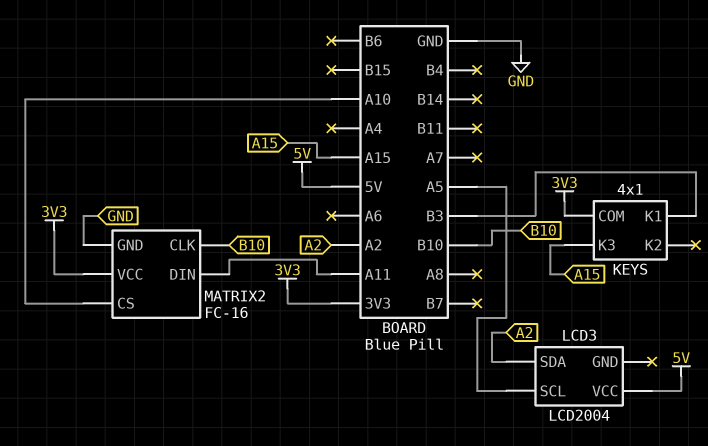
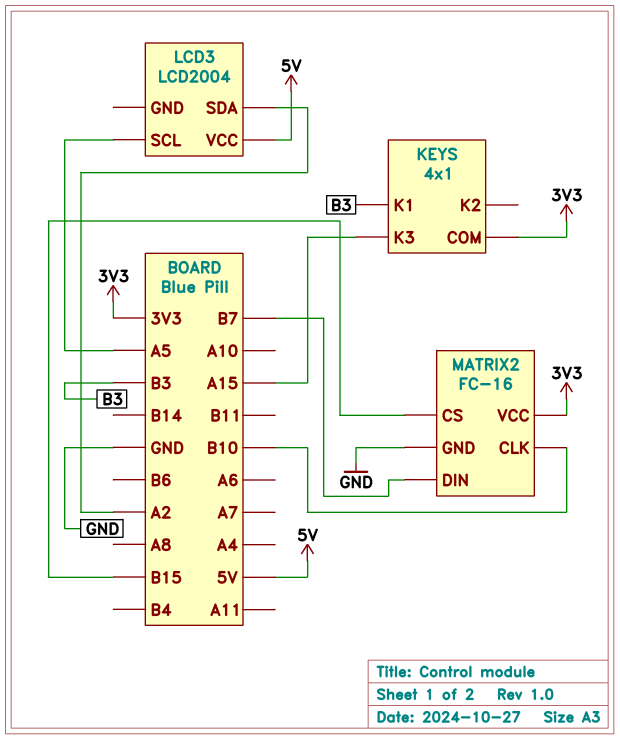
MATRIX2 pin CS: A10 -> B15
MATRIX2 pin DIN: A11 -> B7

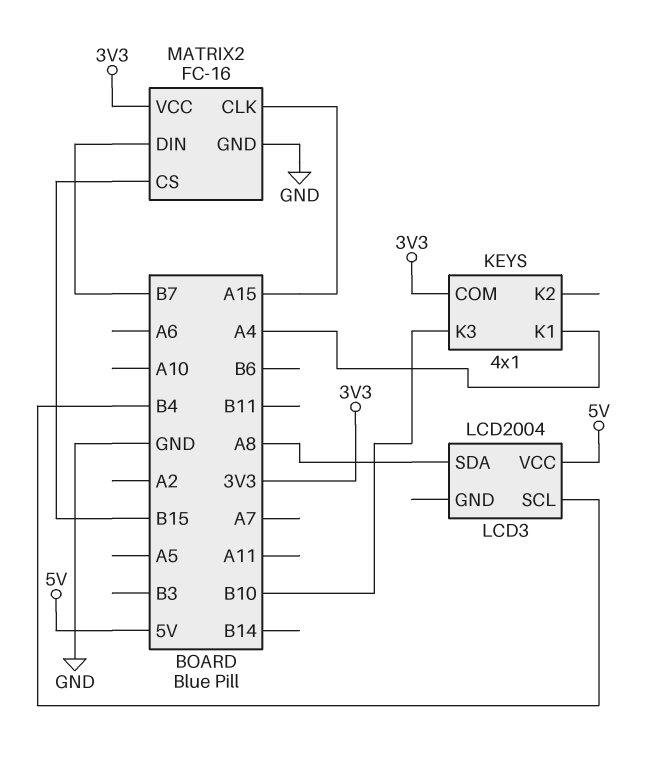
KEYS pin K1: B3 -> A4
KEYS pin K3: A15 -> B10
LCD3 pin SCL: A5 -> B4
LCD3 pin SDA: A2 -> A8
MATRIX2 pin CLK: B10 -> A15

